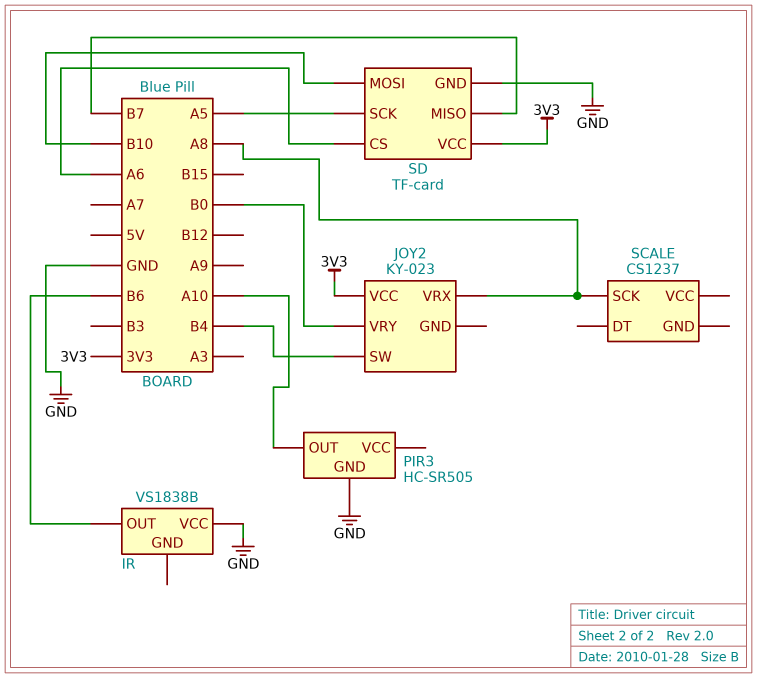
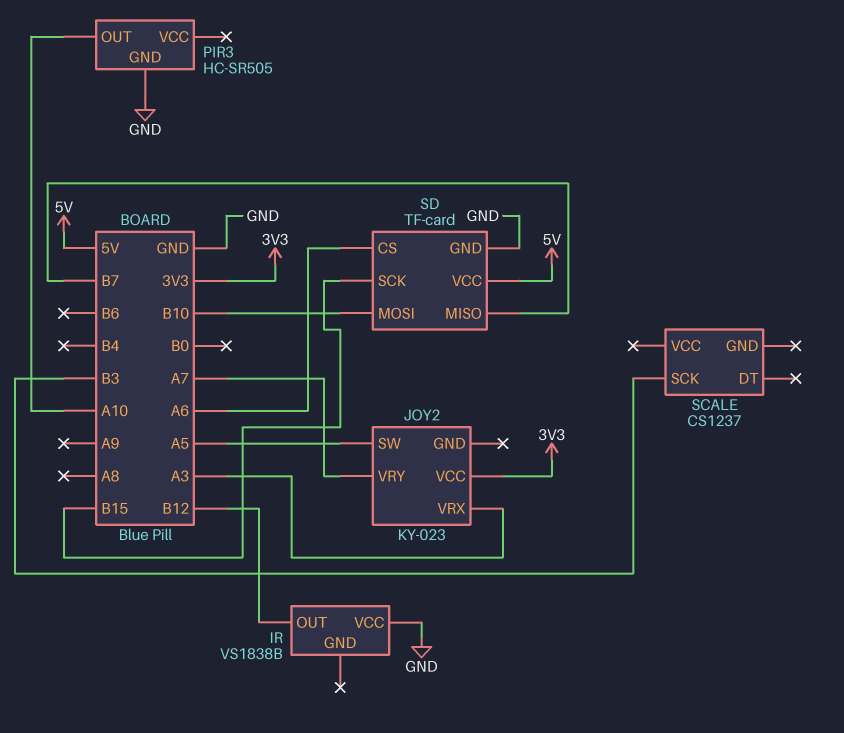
IR pin OUT: B6 -> B12
JOY2 pin SW: B4 -> A5
JOY2 pin VRX: A8 -> A3
JOY2 pin VRY: B0 -> A7
SCALE pin SCK: A8 -> B3
SD pin SCK: A5 -> B15
SD pin VCC: 3V3 -> 5V

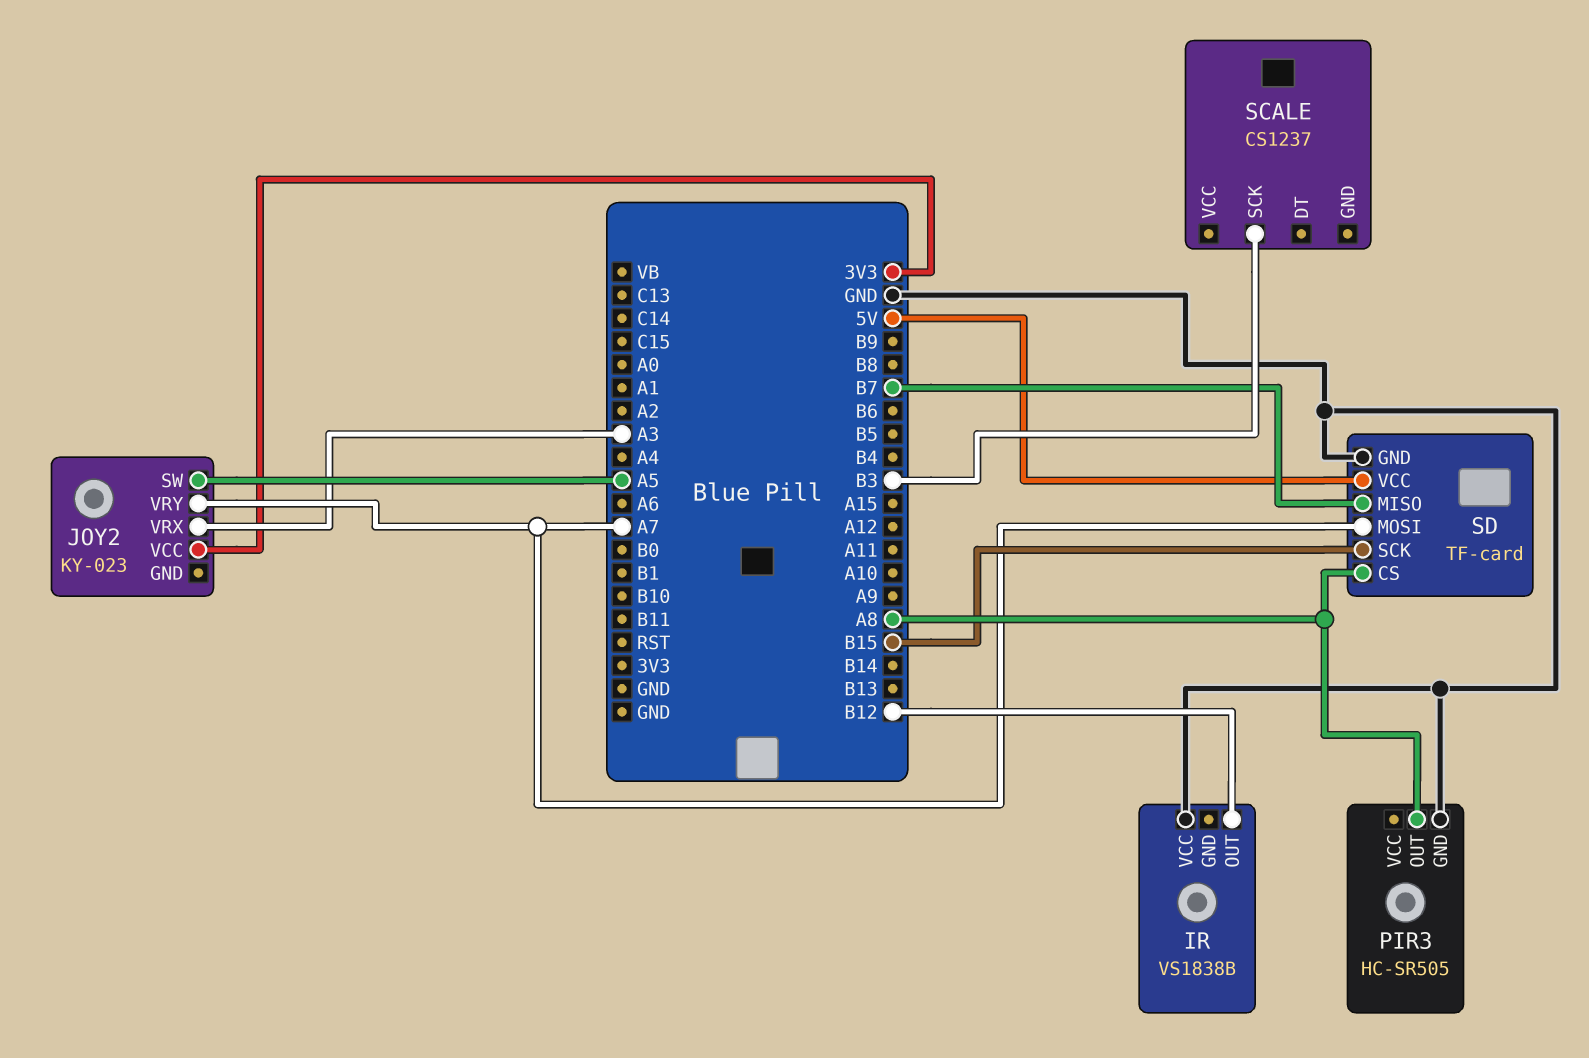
PIR3 pin OUT: A10 -> A8
SD pin CS: A6 -> A8
SD pin MOSI: B10 -> A7

